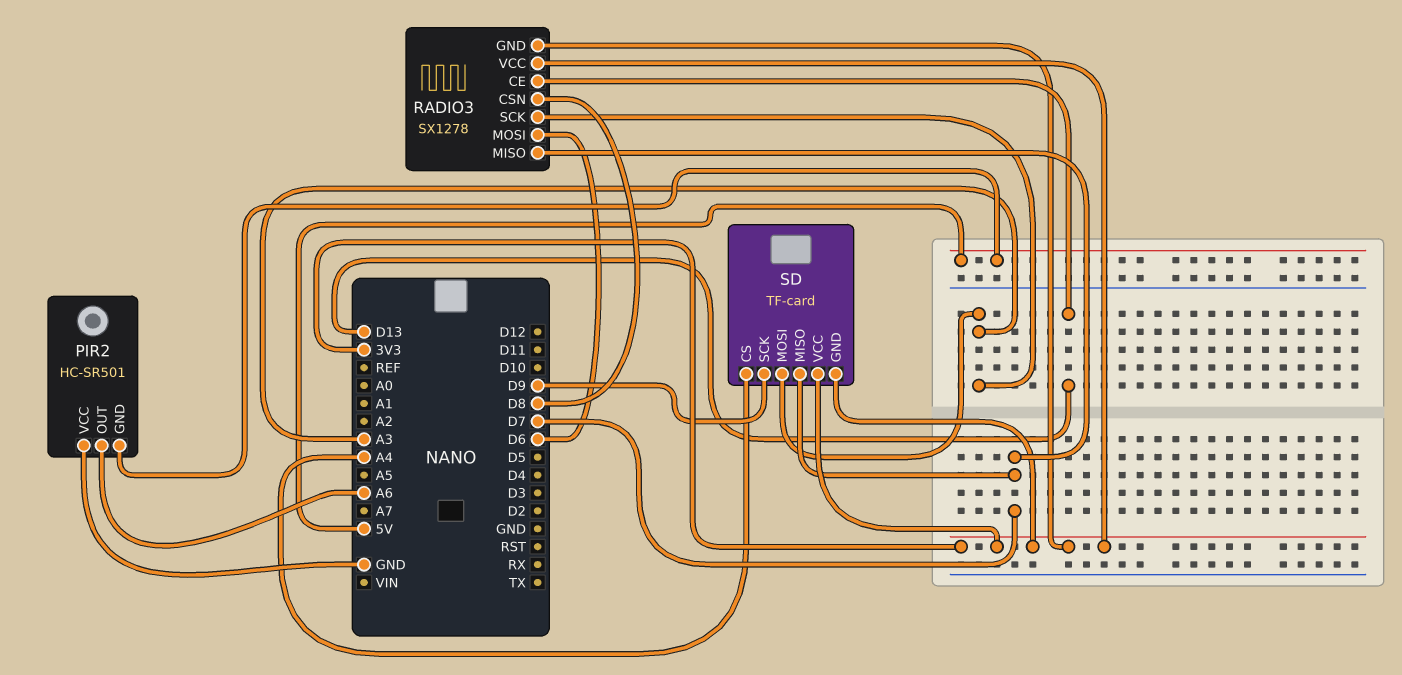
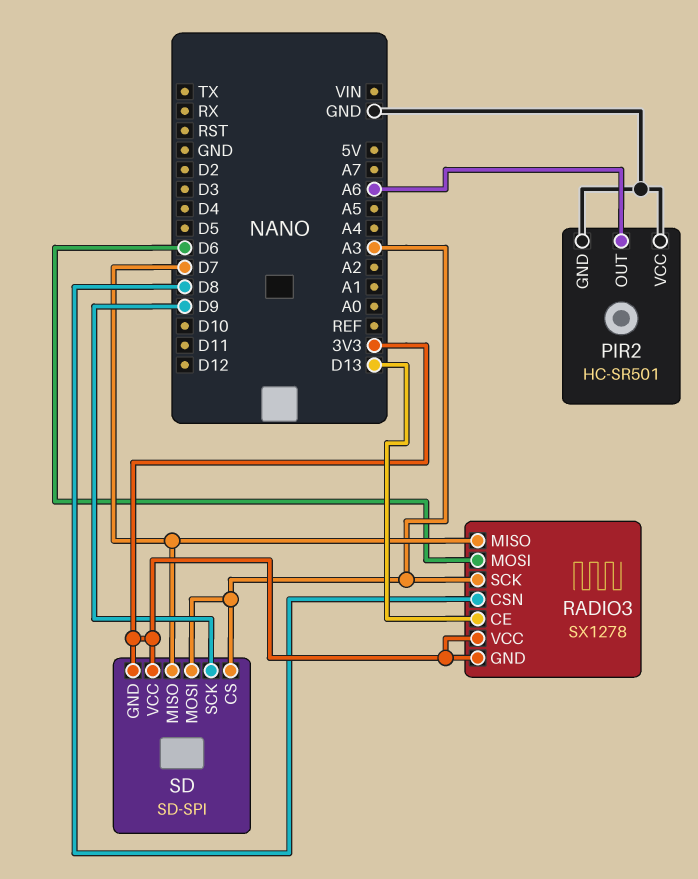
PIR2 pin GND: 5V -> GND
SD: TF-card -> SD-SPI
SD pin CS: A4 -> A3

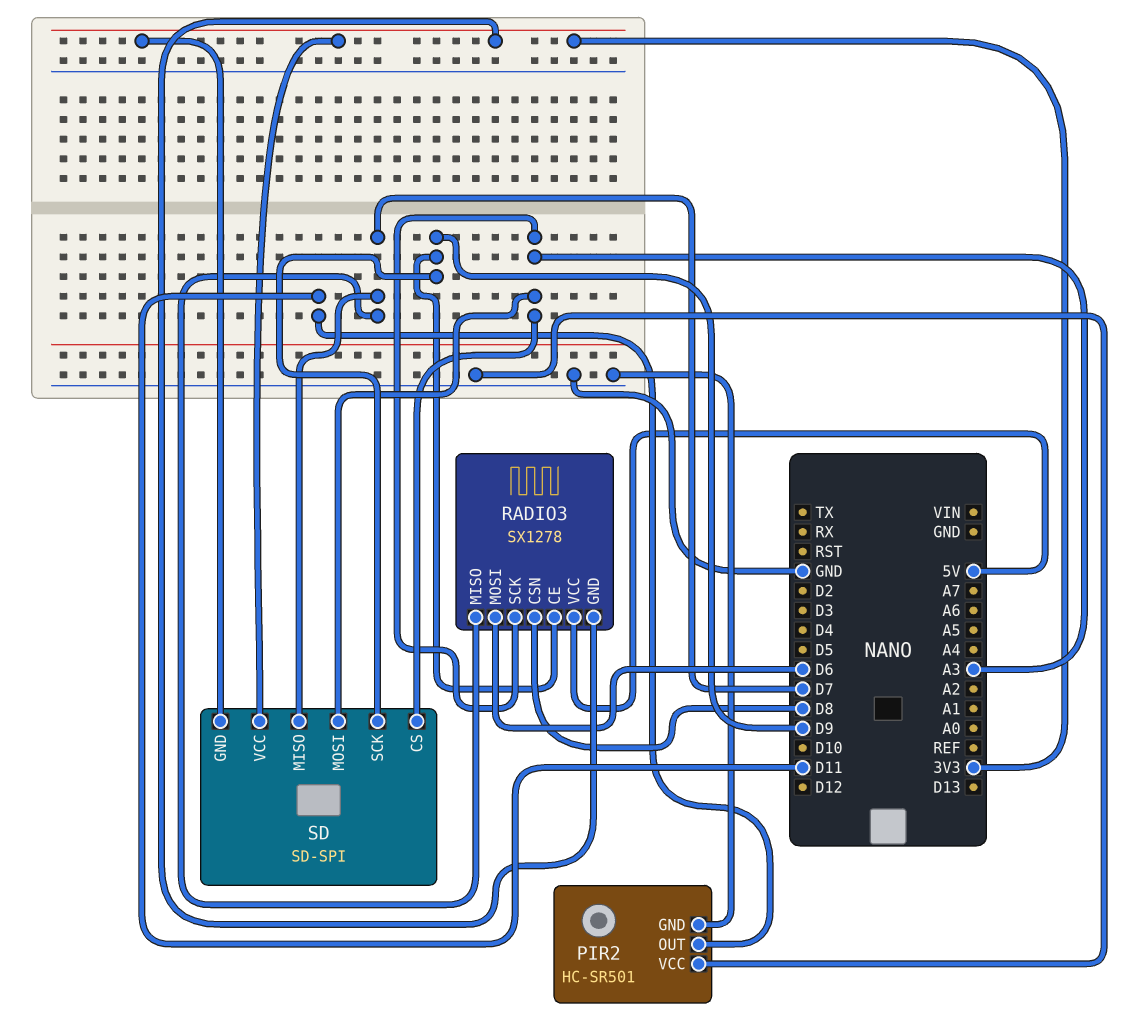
PIR2 pin OUT: A6 -> D11
RADIO3 pin CE: D13 -> D9
RADIO3 pin VCC: 3V3 -> 5V

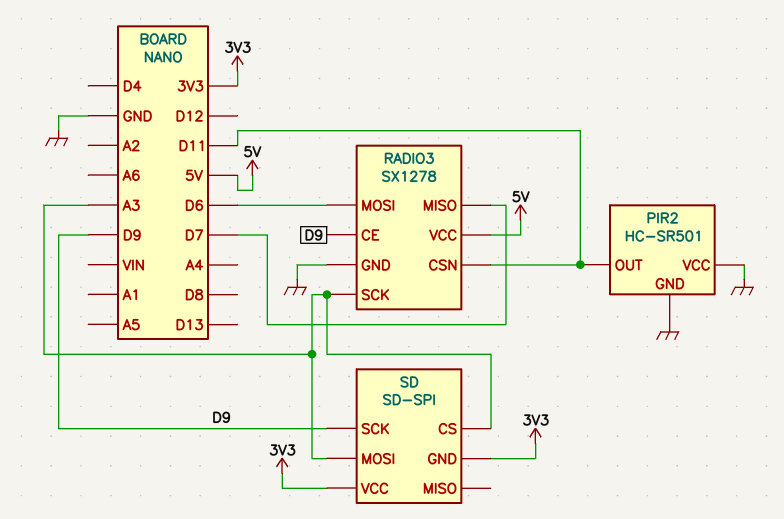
RADIO3 pin CSN: D8 -> D11
RADIO3 pin GND: 3V3 -> GND
SD pin MISO: D7 -> none

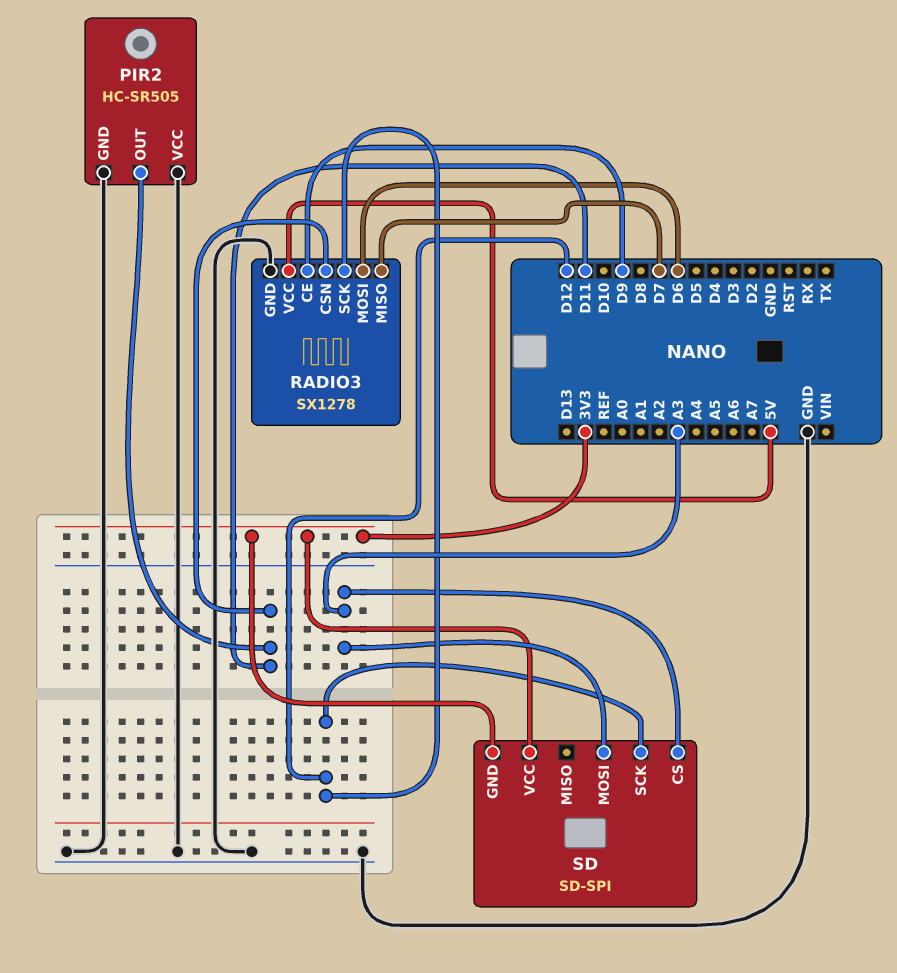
PIR2: HC-SR501 -> HC-SR505
RADIO3 pin SCK: A3 -> D12
SD pin SCK: D9 -> D12

